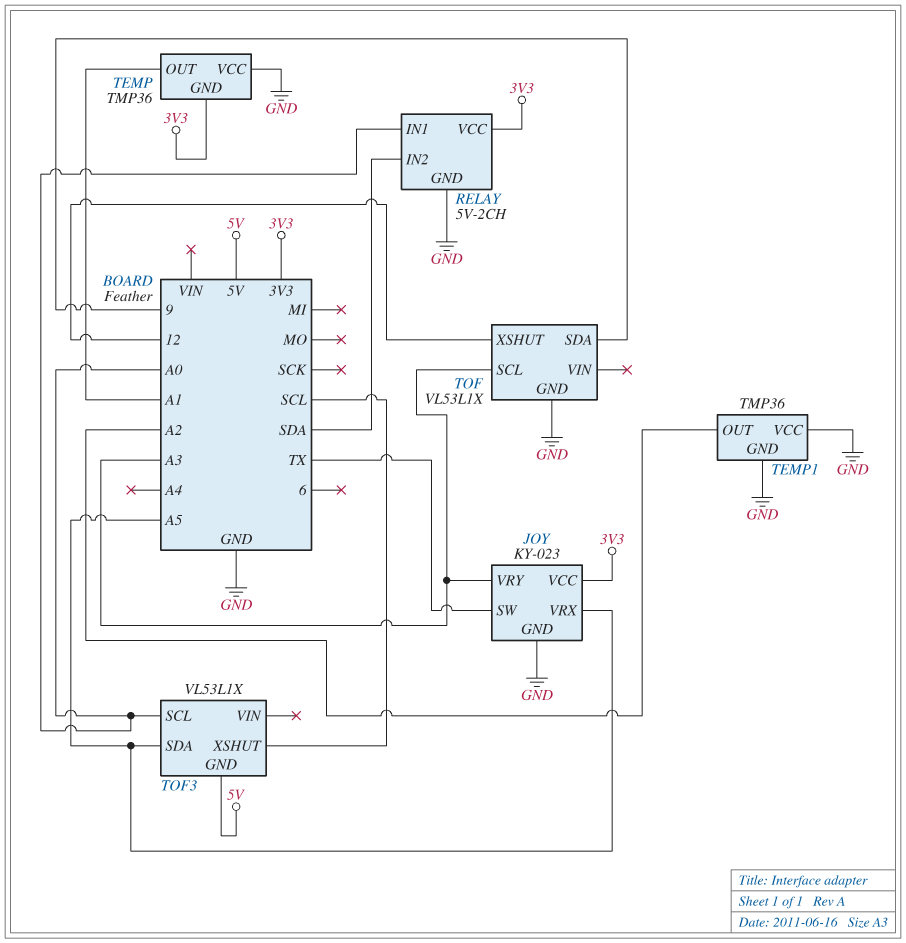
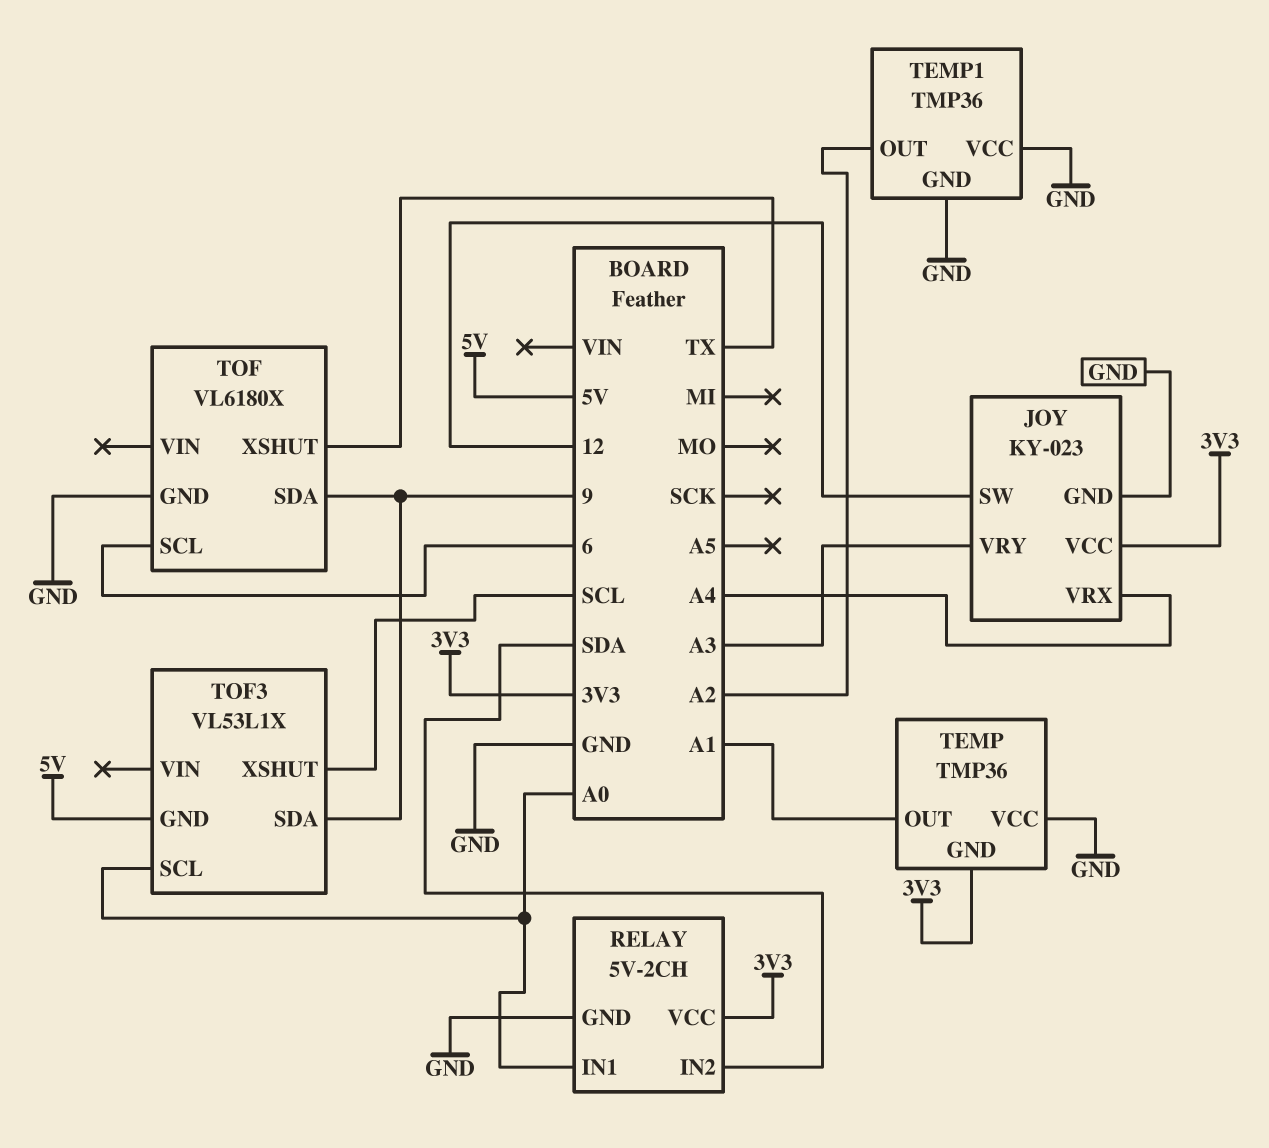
JOY pin SW: TX -> 12
JOY pin VRX: A5 -> A4
TOF: VL53L1X -> VL6180X
TOF pin SCL: A3 -> 6
TOF pin XSHUT: 12 -> TX
TOF3 pin SDA: A5 -> 9

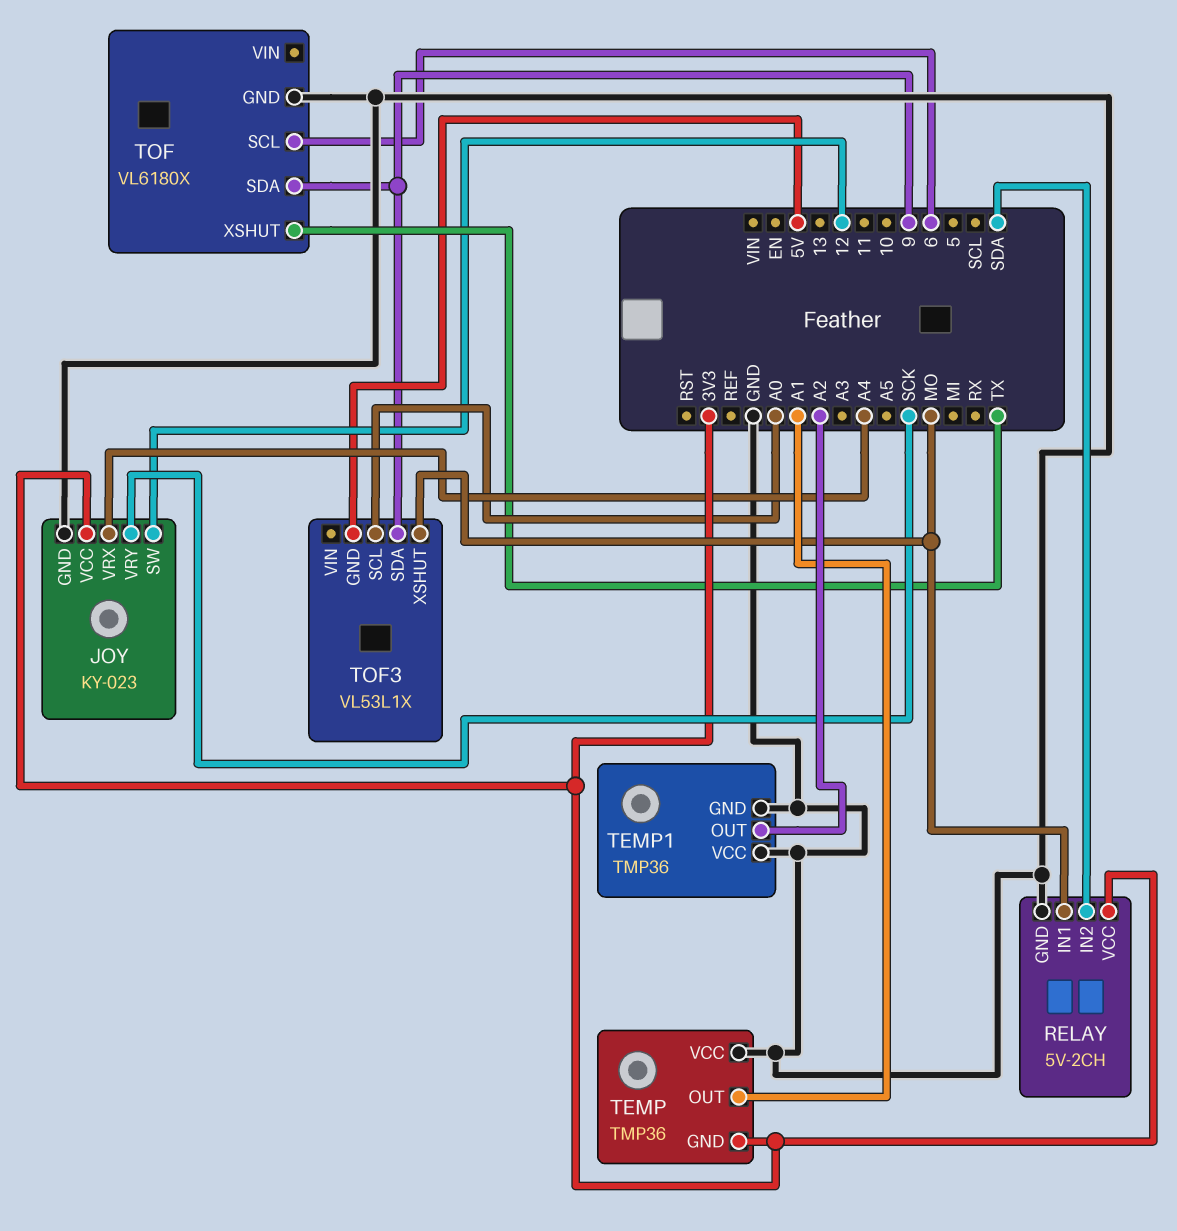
JOY pin VRY: A3 -> SCK
RELAY pin IN1: A0 -> MO
TOF3 pin XSHUT: SCL -> MO

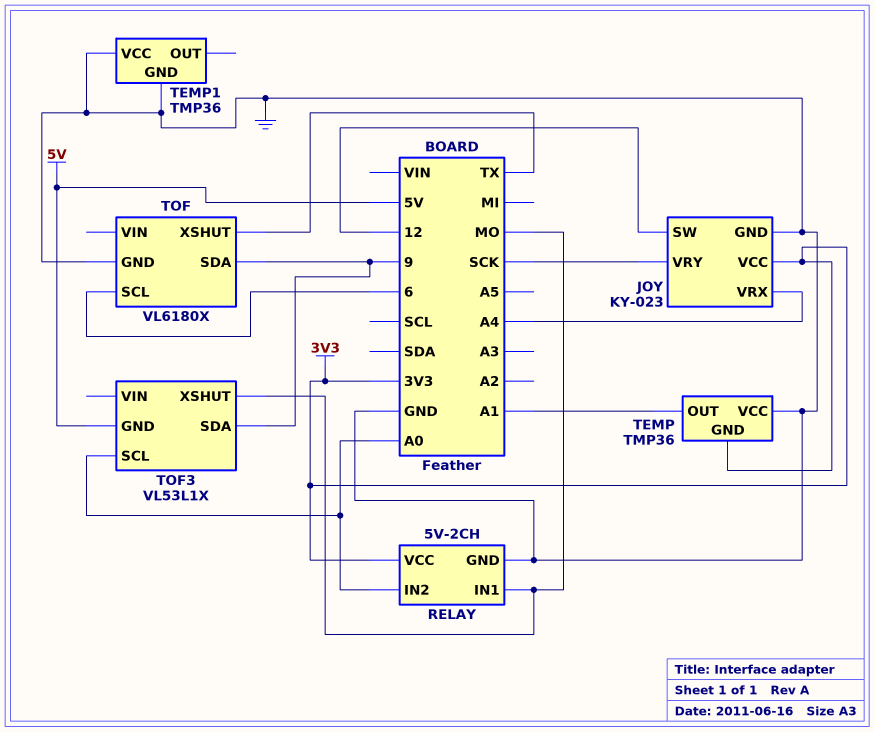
RELAY pin IN2: SDA -> A0
TEMP1 pin OUT: A2 -> none

